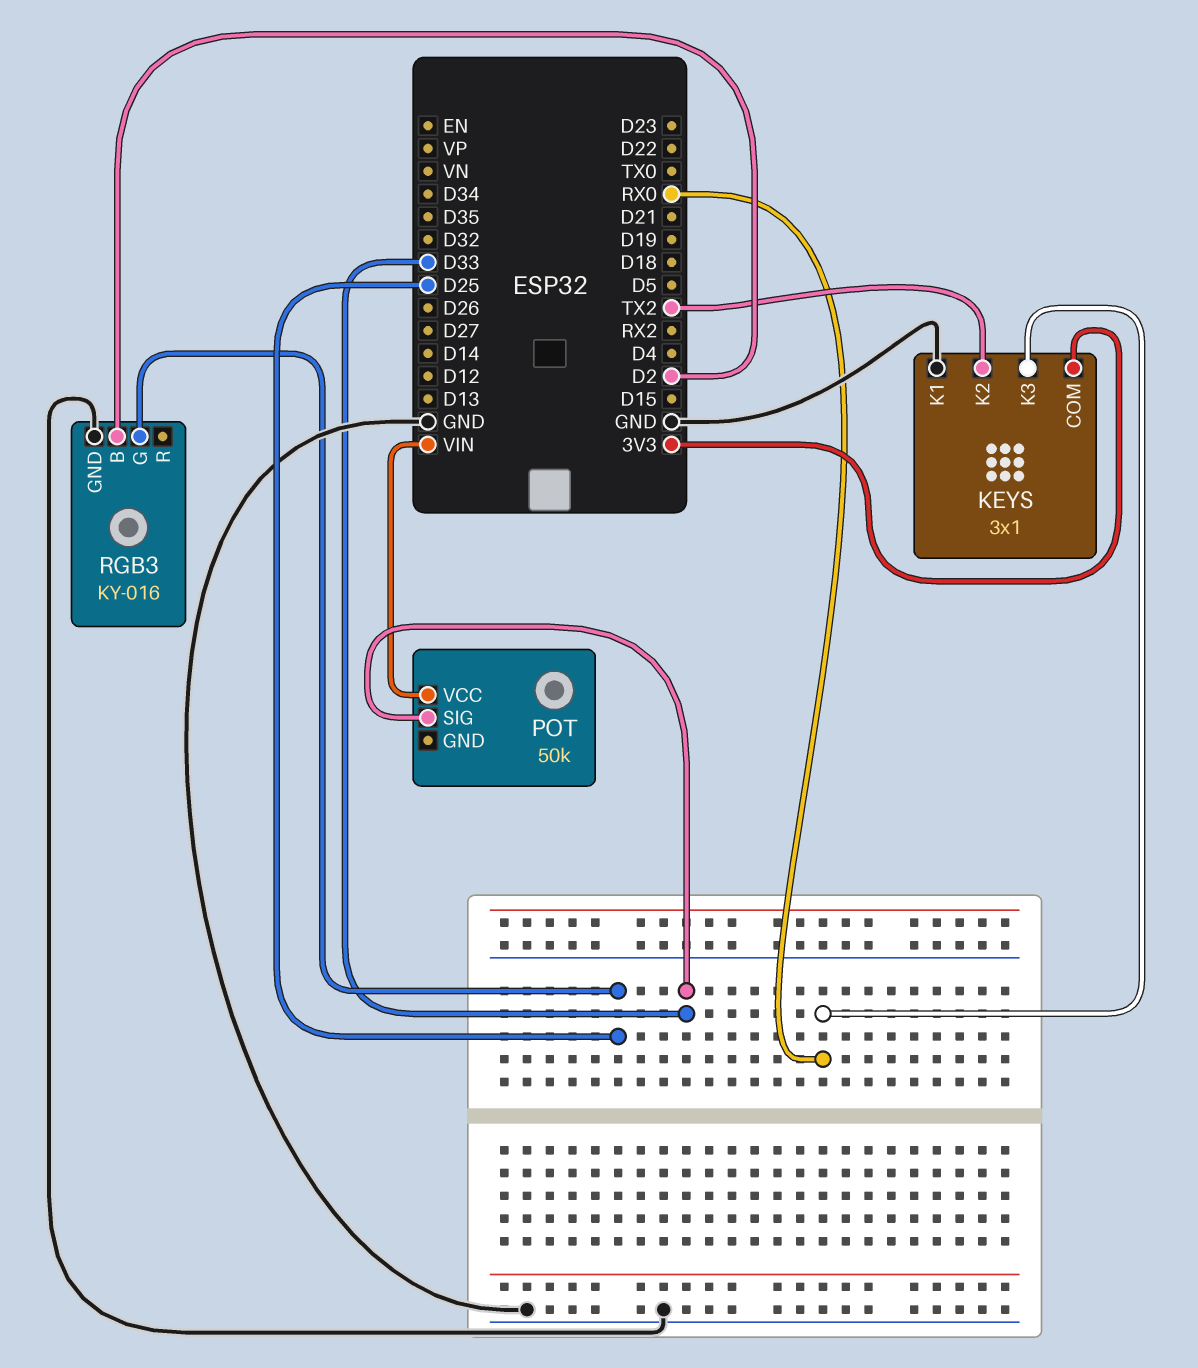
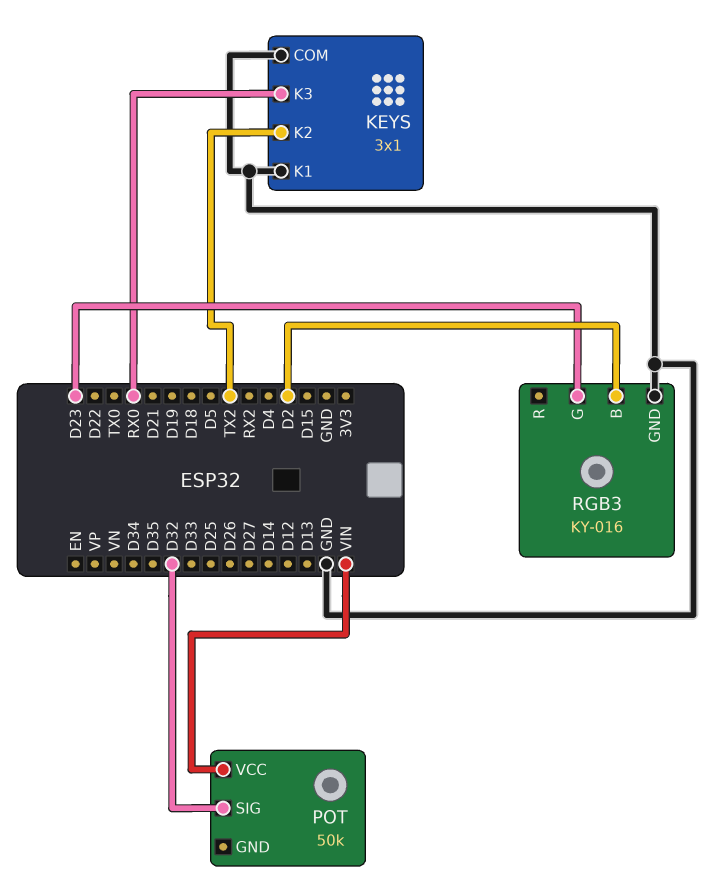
KEYS pin COM: 3V3 -> GND
POT pin SIG: D33 -> D32
RGB3 pin G: D25 -> D23

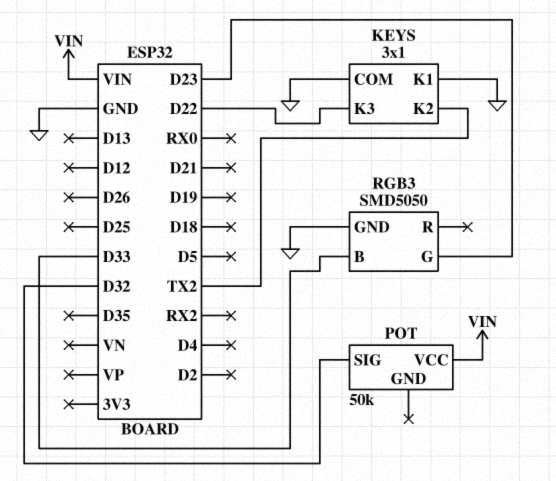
KEYS pin K3: RX0 -> D22
RGB3: KY-016 -> SMD5050
RGB3 pin B: D2 -> D33

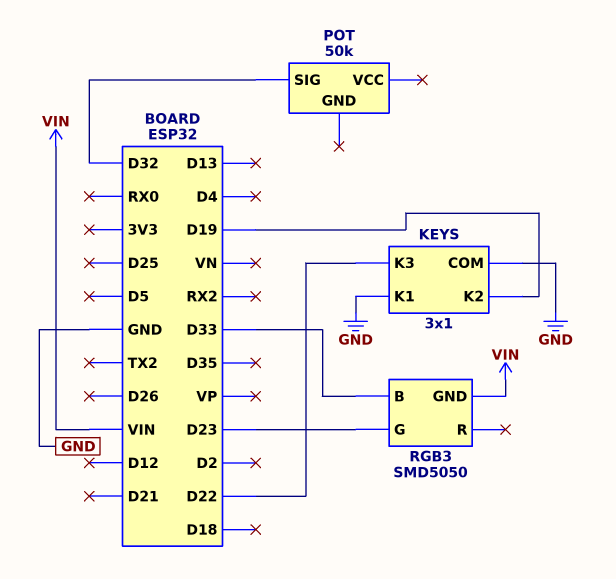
KEYS pin K2: TX2 -> D19
POT pin VCC: VIN -> none
RGB3 pin GND: GND -> VIN

